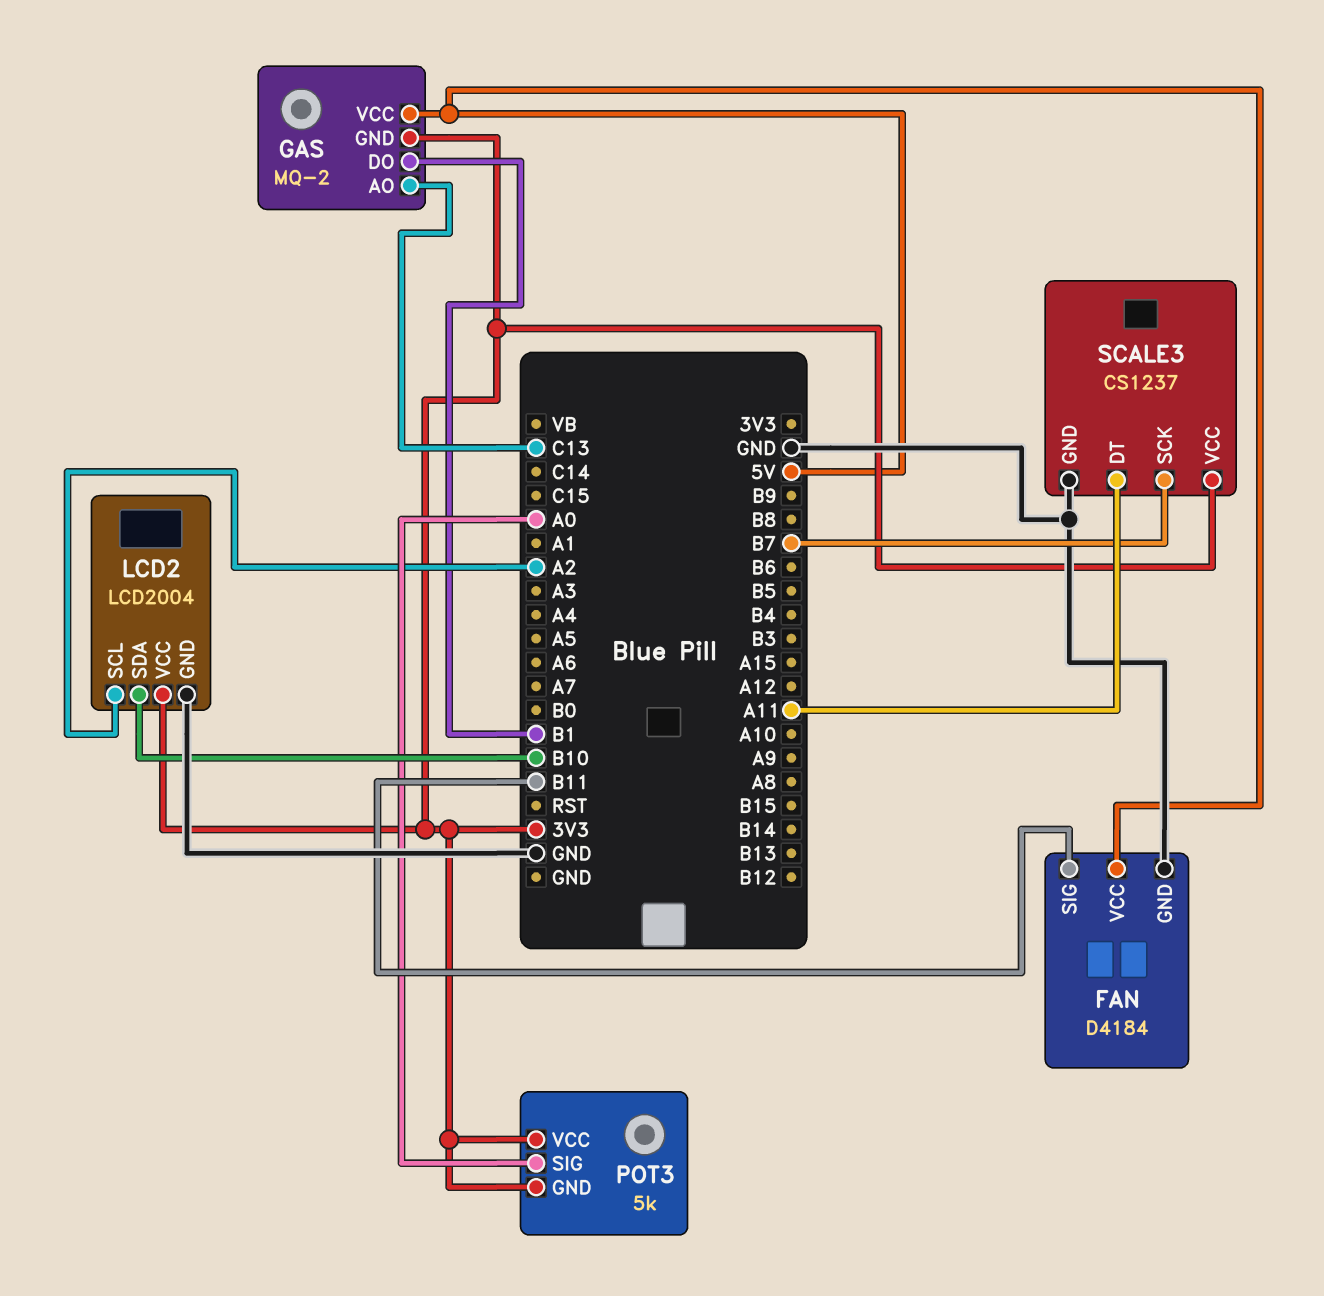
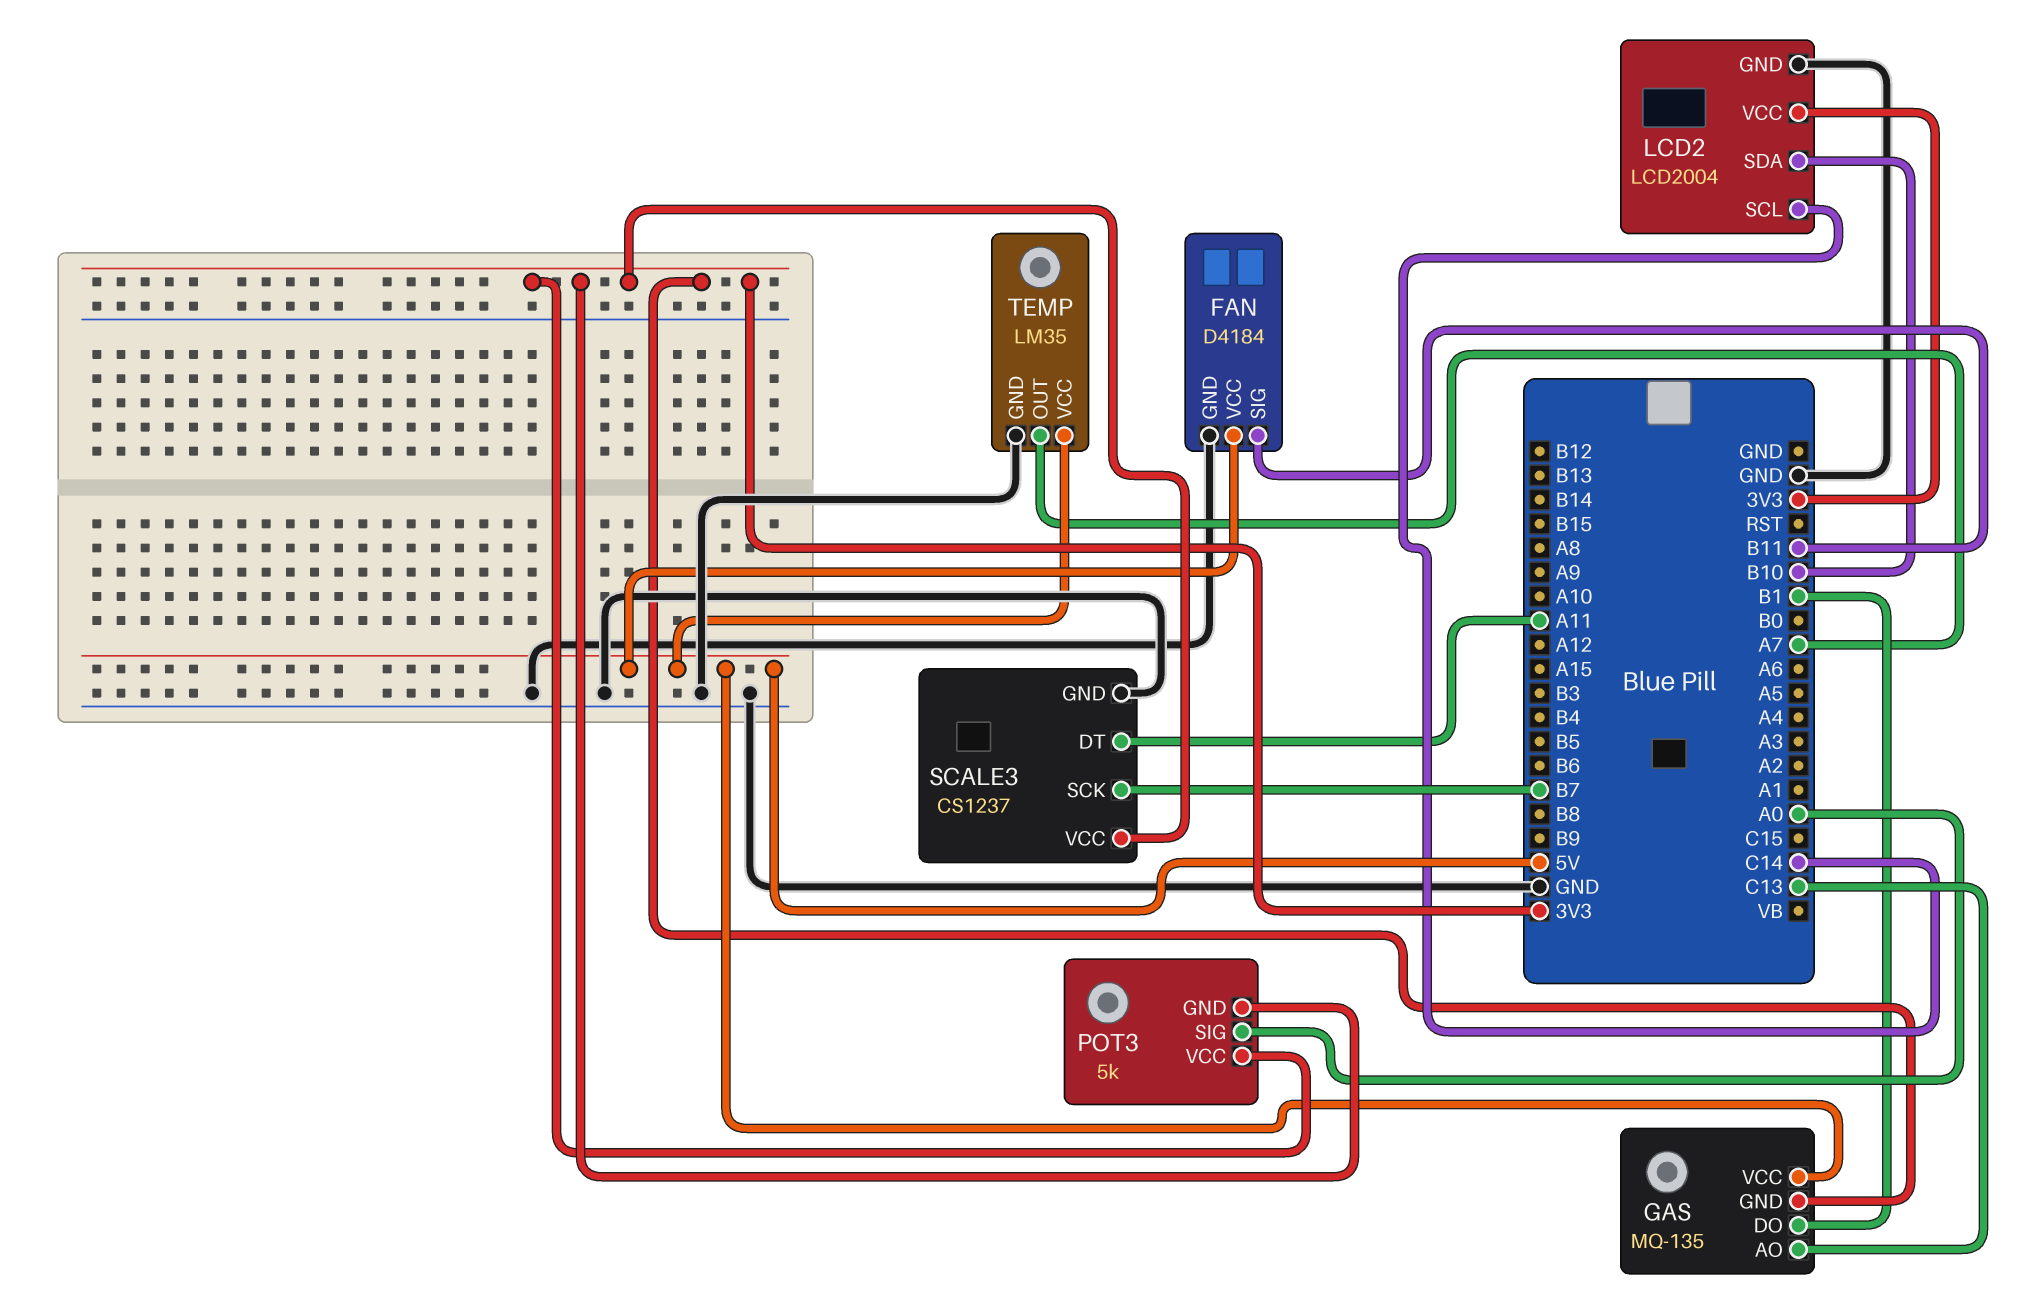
GAS: MQ-2 -> MQ-135
LCD2 pin SCL: A2 -> C14
TEMP: none -> LM35
TEMP pin GND: none -> GND
TEMP pin OUT: none -> A7
TEMP pin VCC: none -> 5V

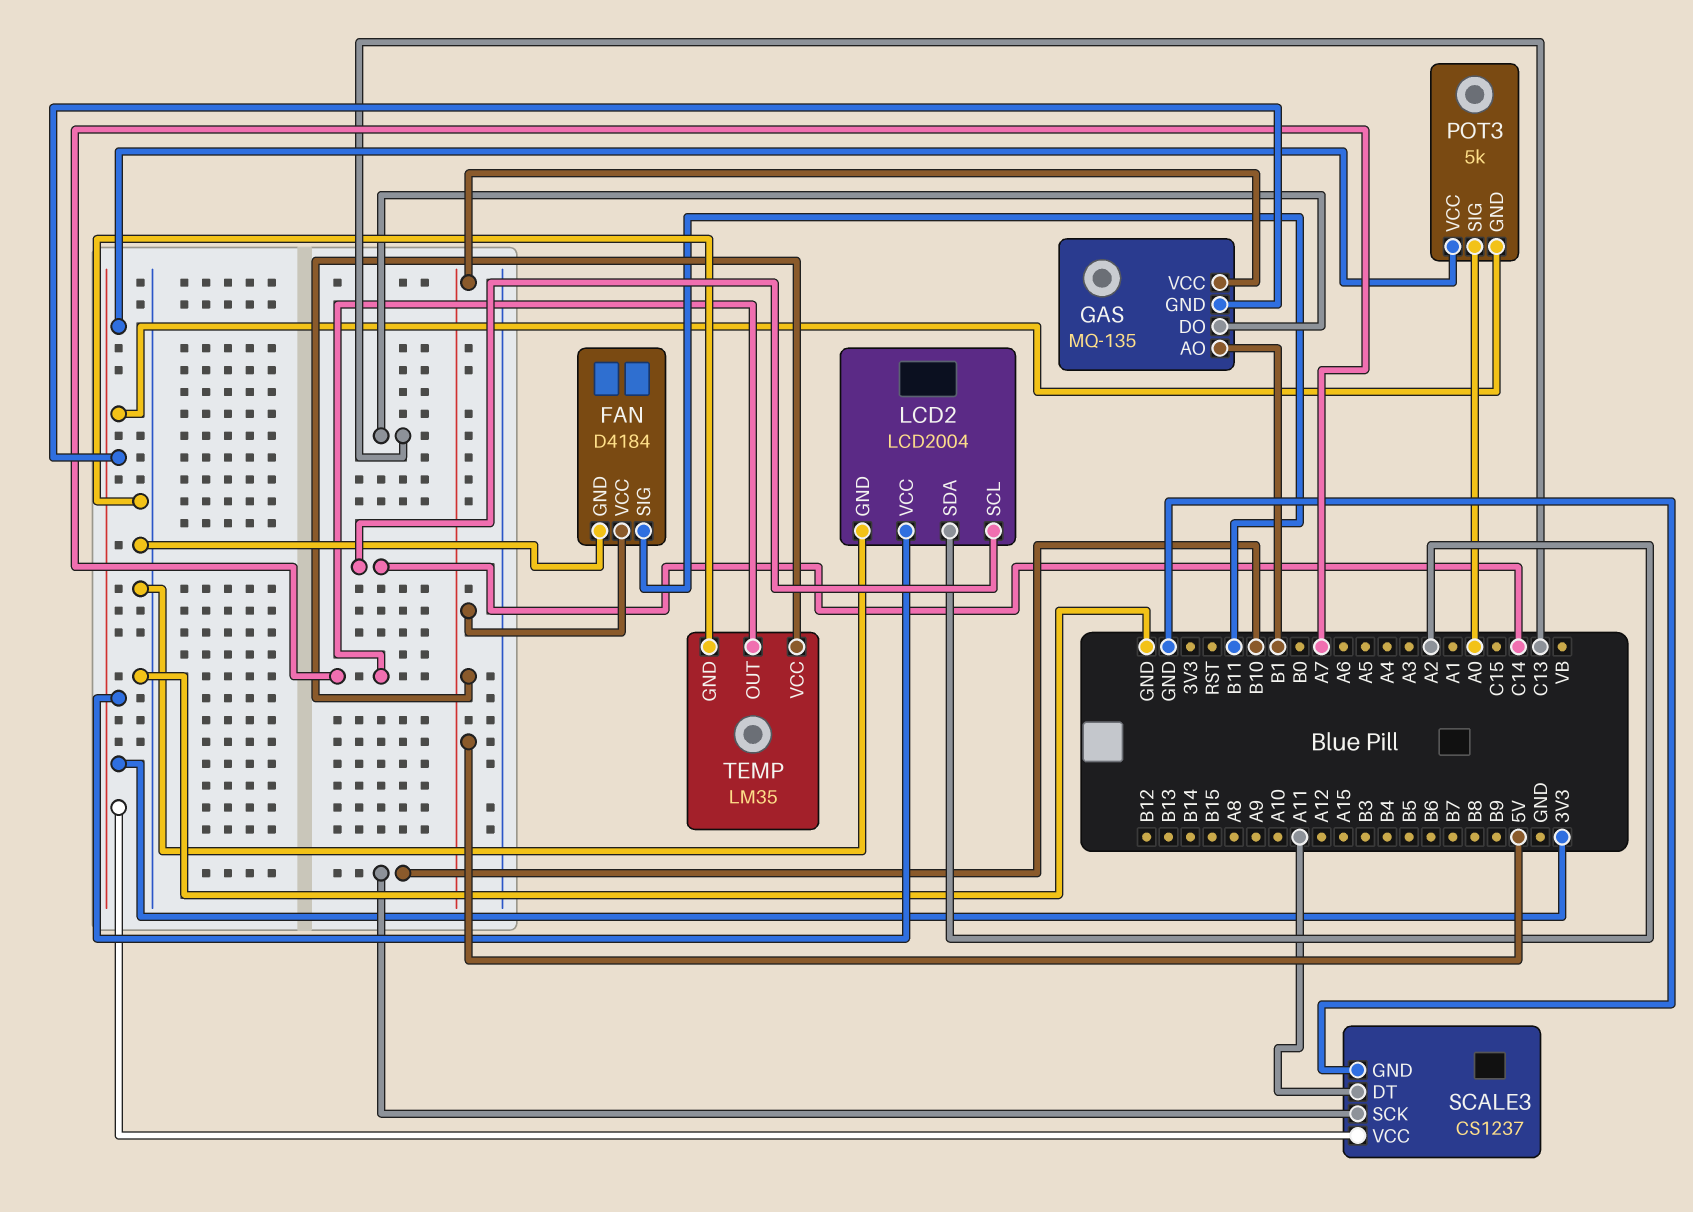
GAS pin AO: C13 -> B1
GAS pin DO: B1 -> C13
LCD2 pin SDA: B10 -> A2
SCALE3 pin SCK: B7 -> B10

